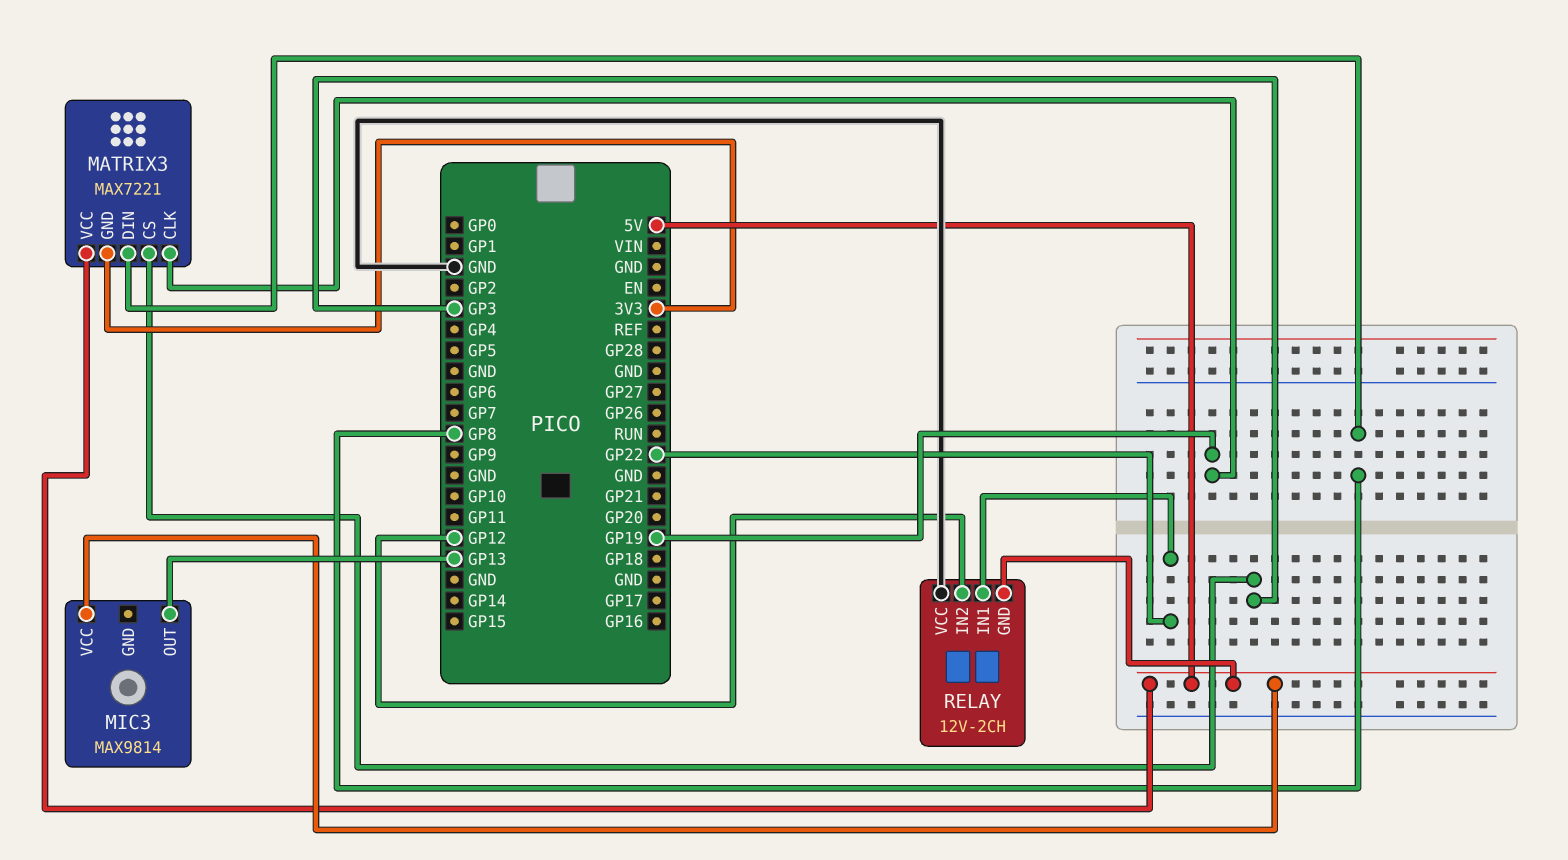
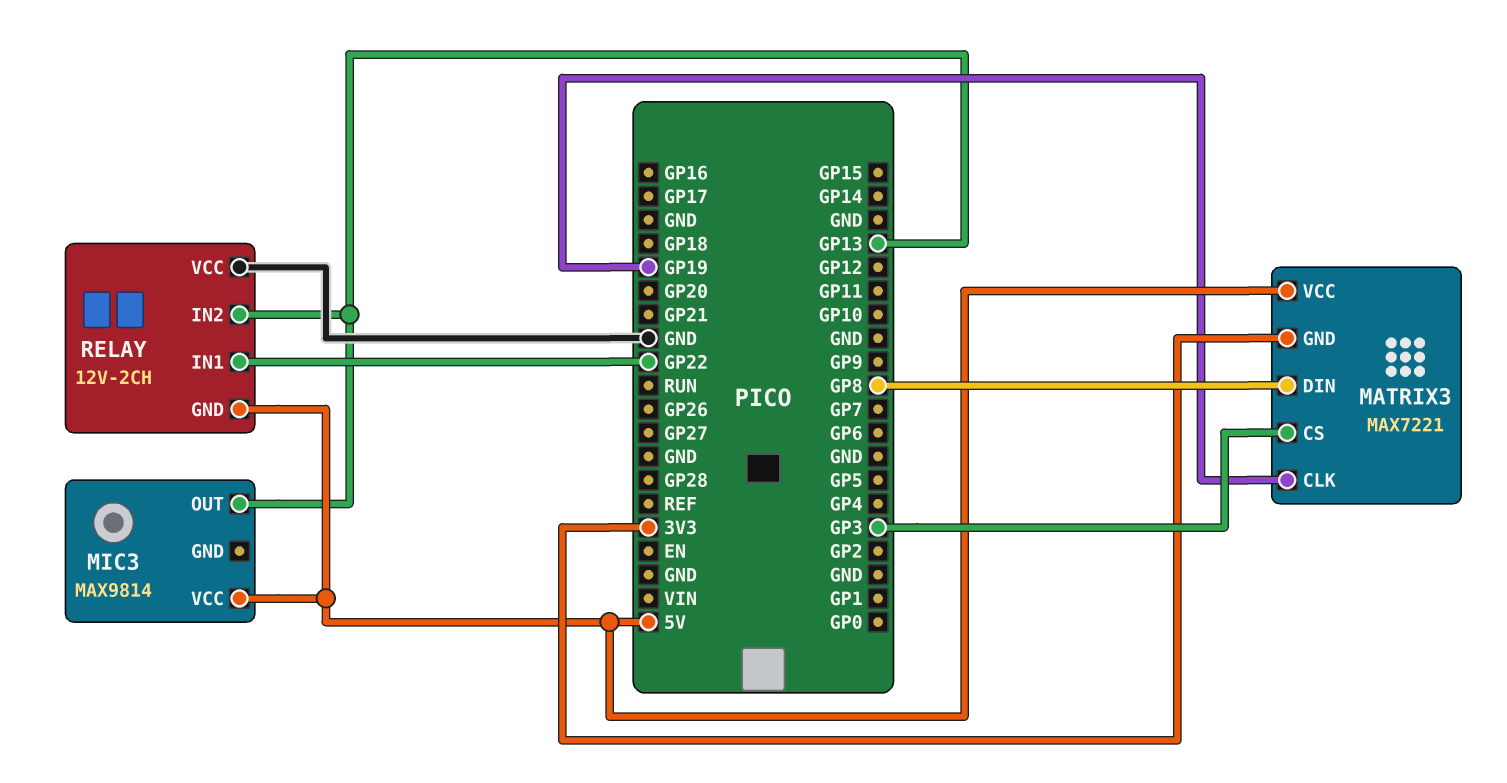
RELAY pin IN2: GP12 -> GP13

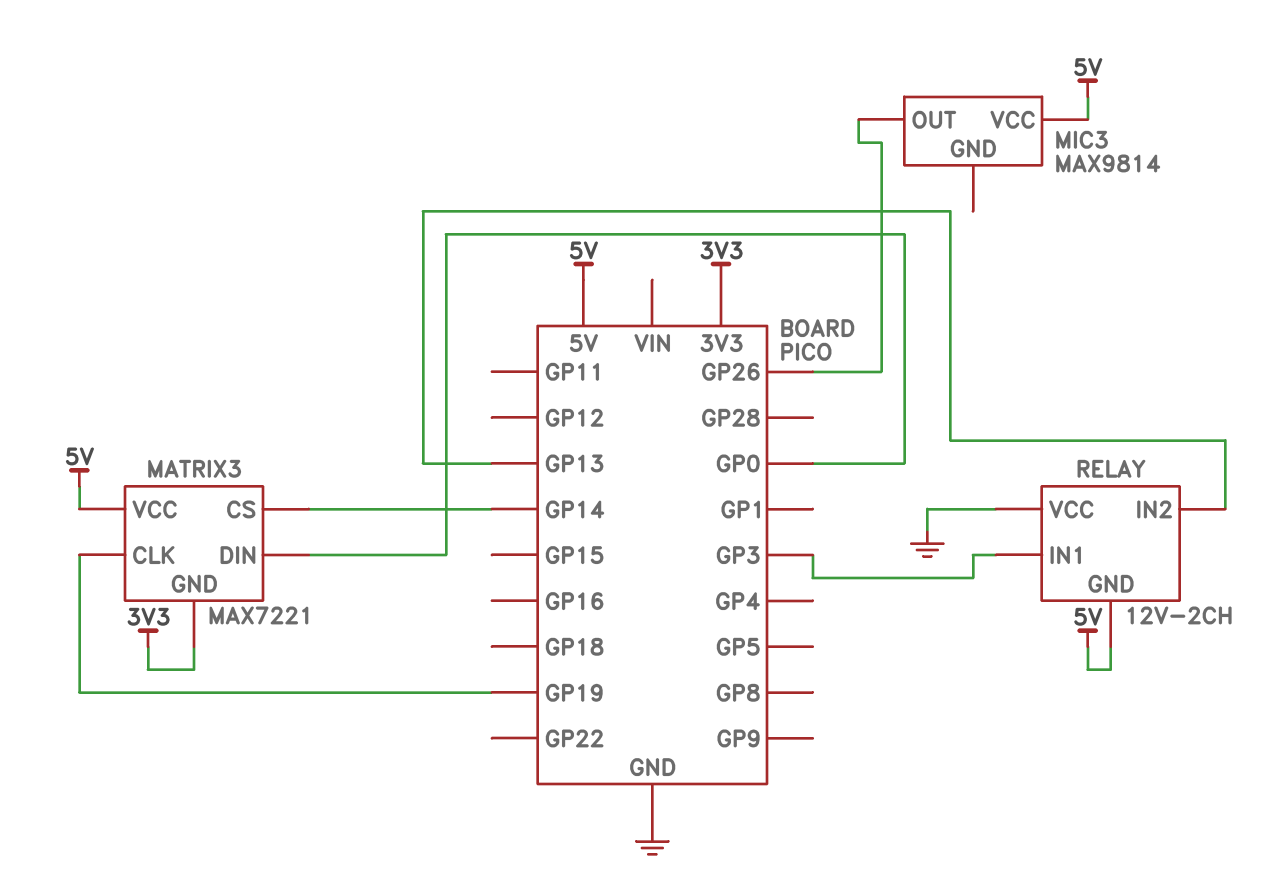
MATRIX3 pin CS: GP3 -> GP14
MATRIX3 pin DIN: GP8 -> GP0
MIC3 pin OUT: GP13 -> GP26
RELAY pin IN1: GP22 -> GP3

